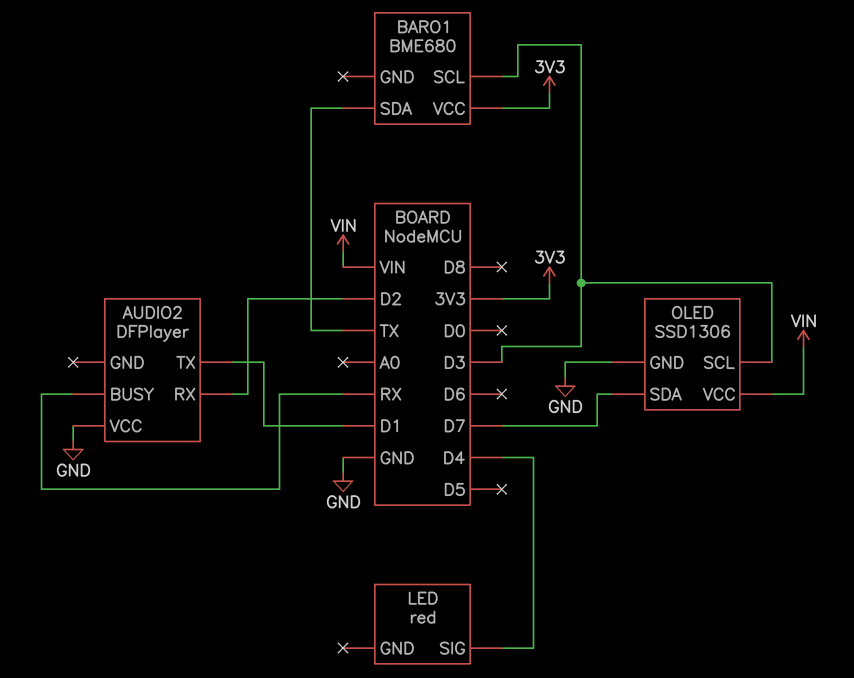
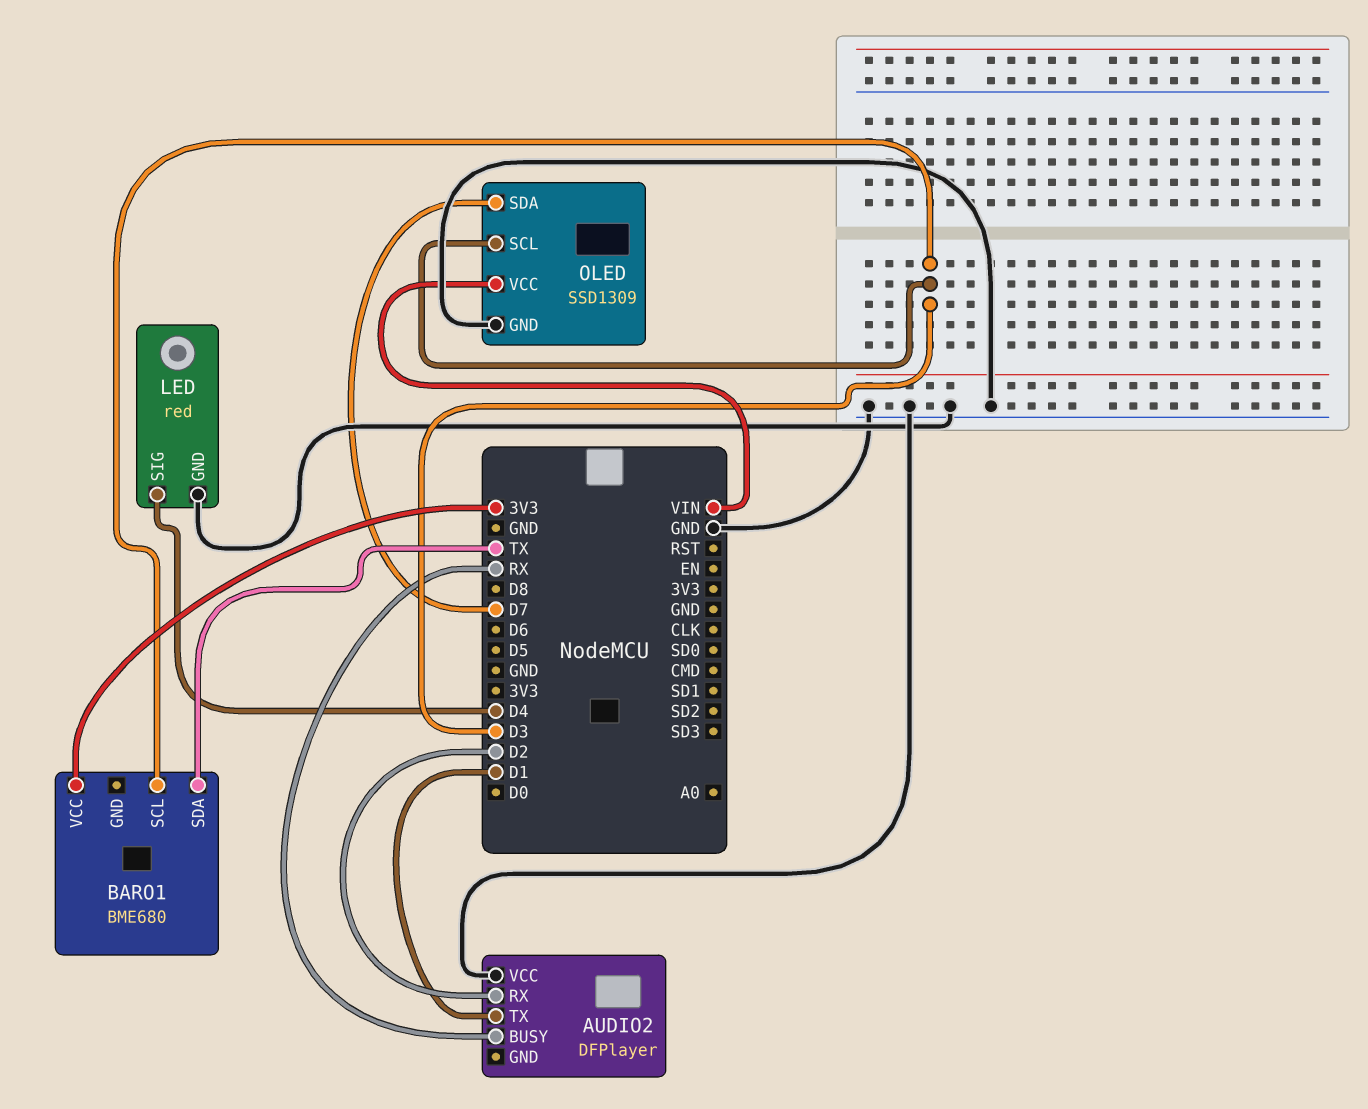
LED pin GND: none -> GND
OLED: SSD1306 -> SSD1309

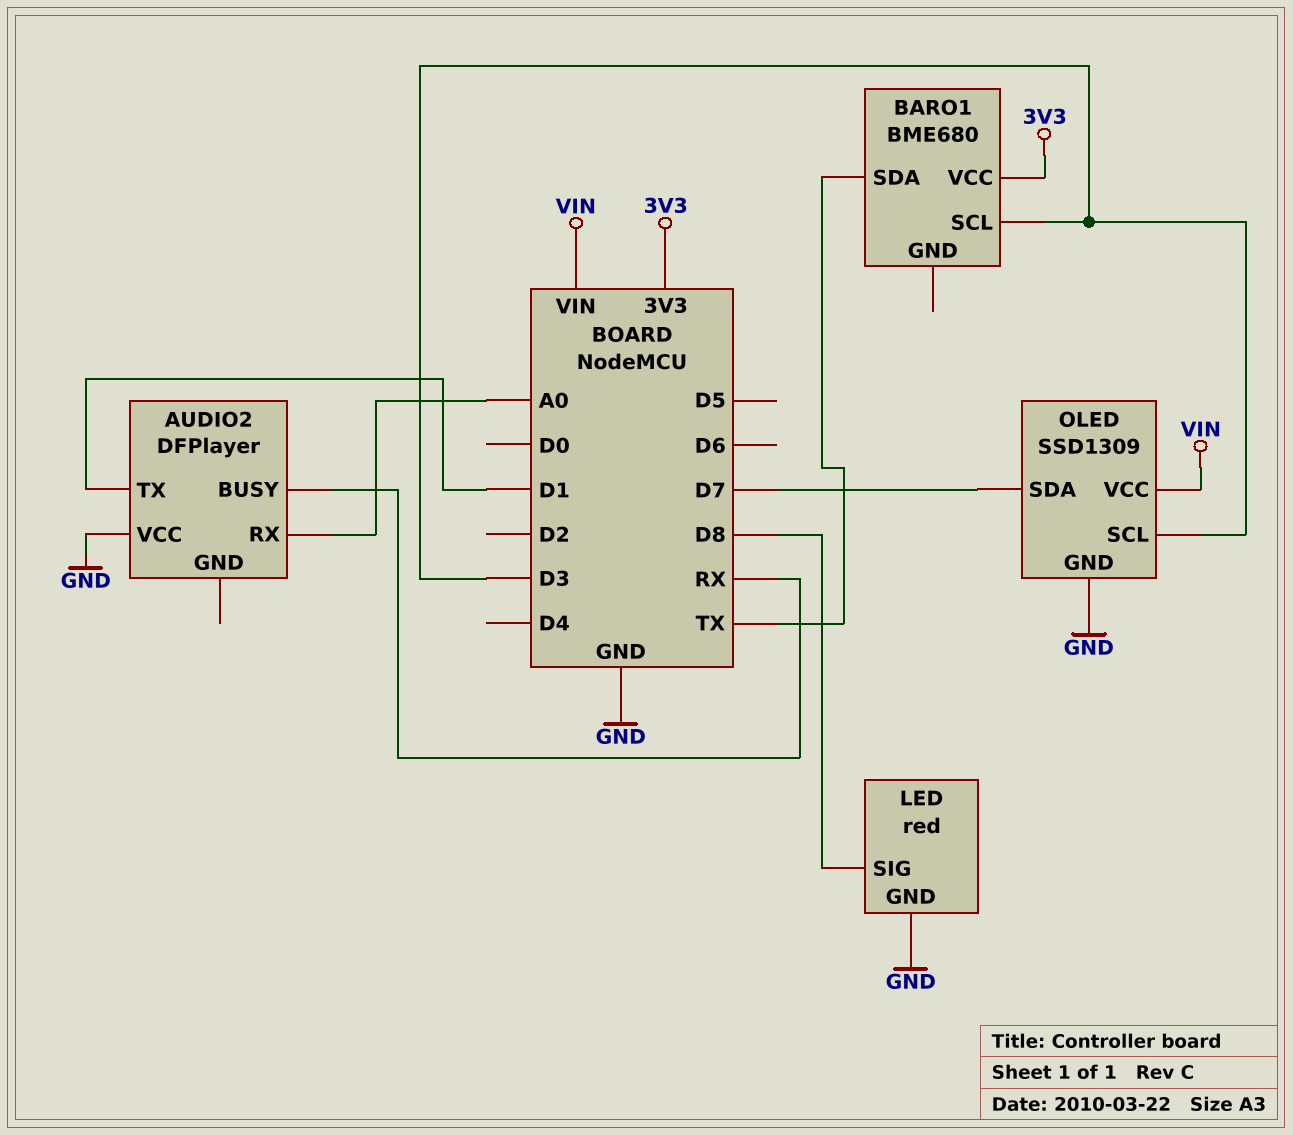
AUDIO2 pin RX: D2 -> A0
LED pin SIG: D4 -> D8

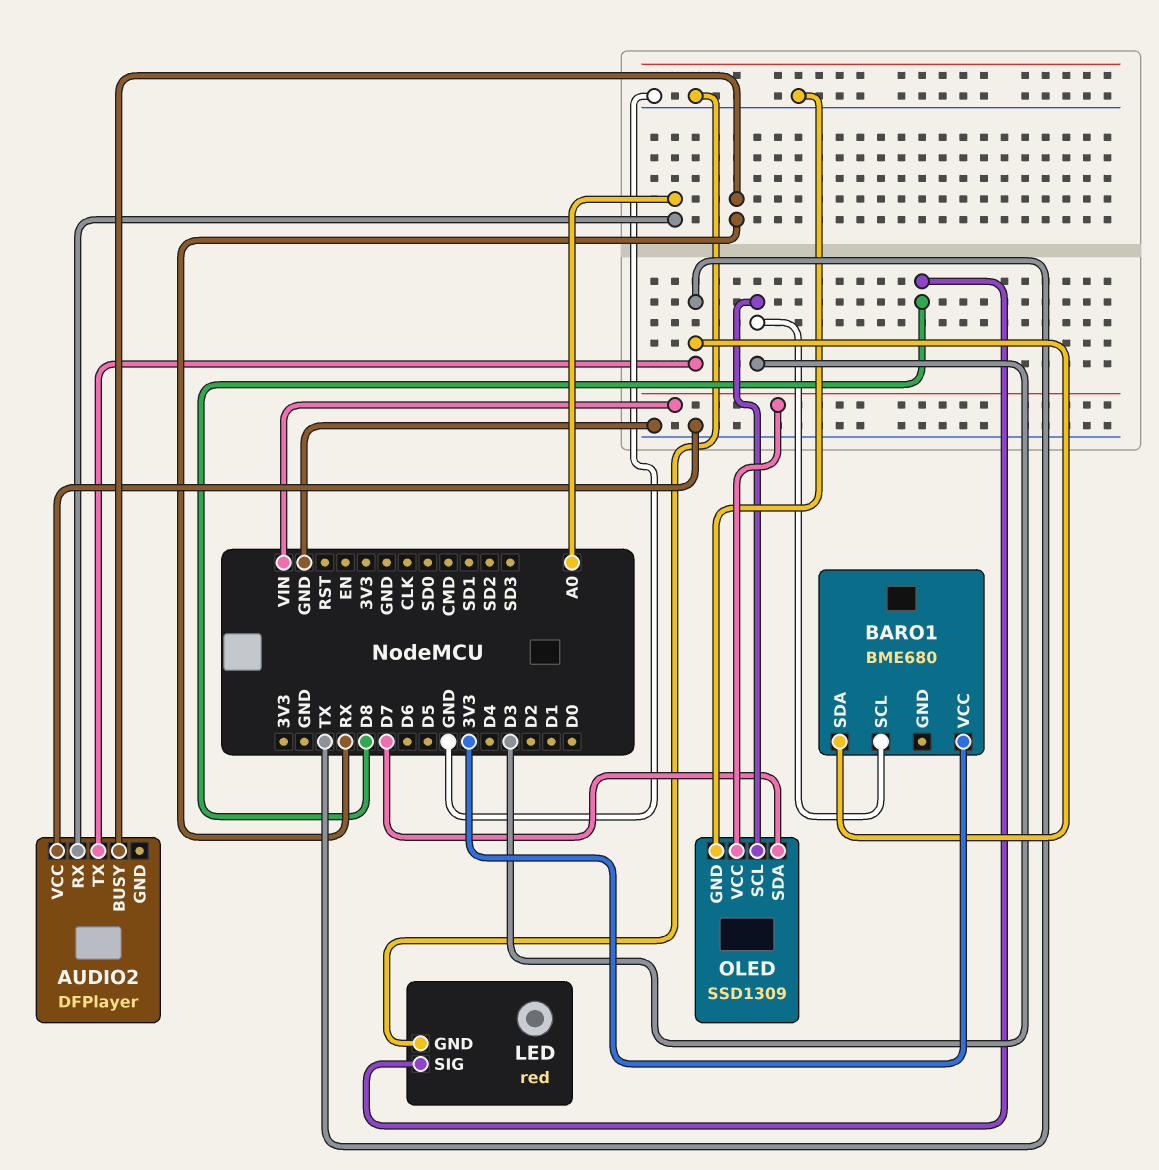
AUDIO2 pin TX: D1 -> TX

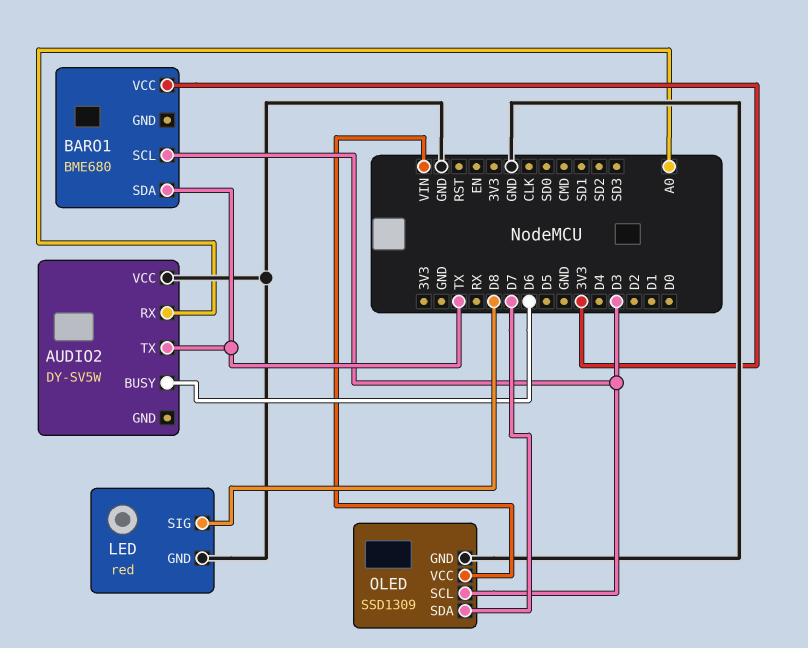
AUDIO2: DFPlayer -> DY-SV5W
AUDIO2 pin BUSY: RX -> D6

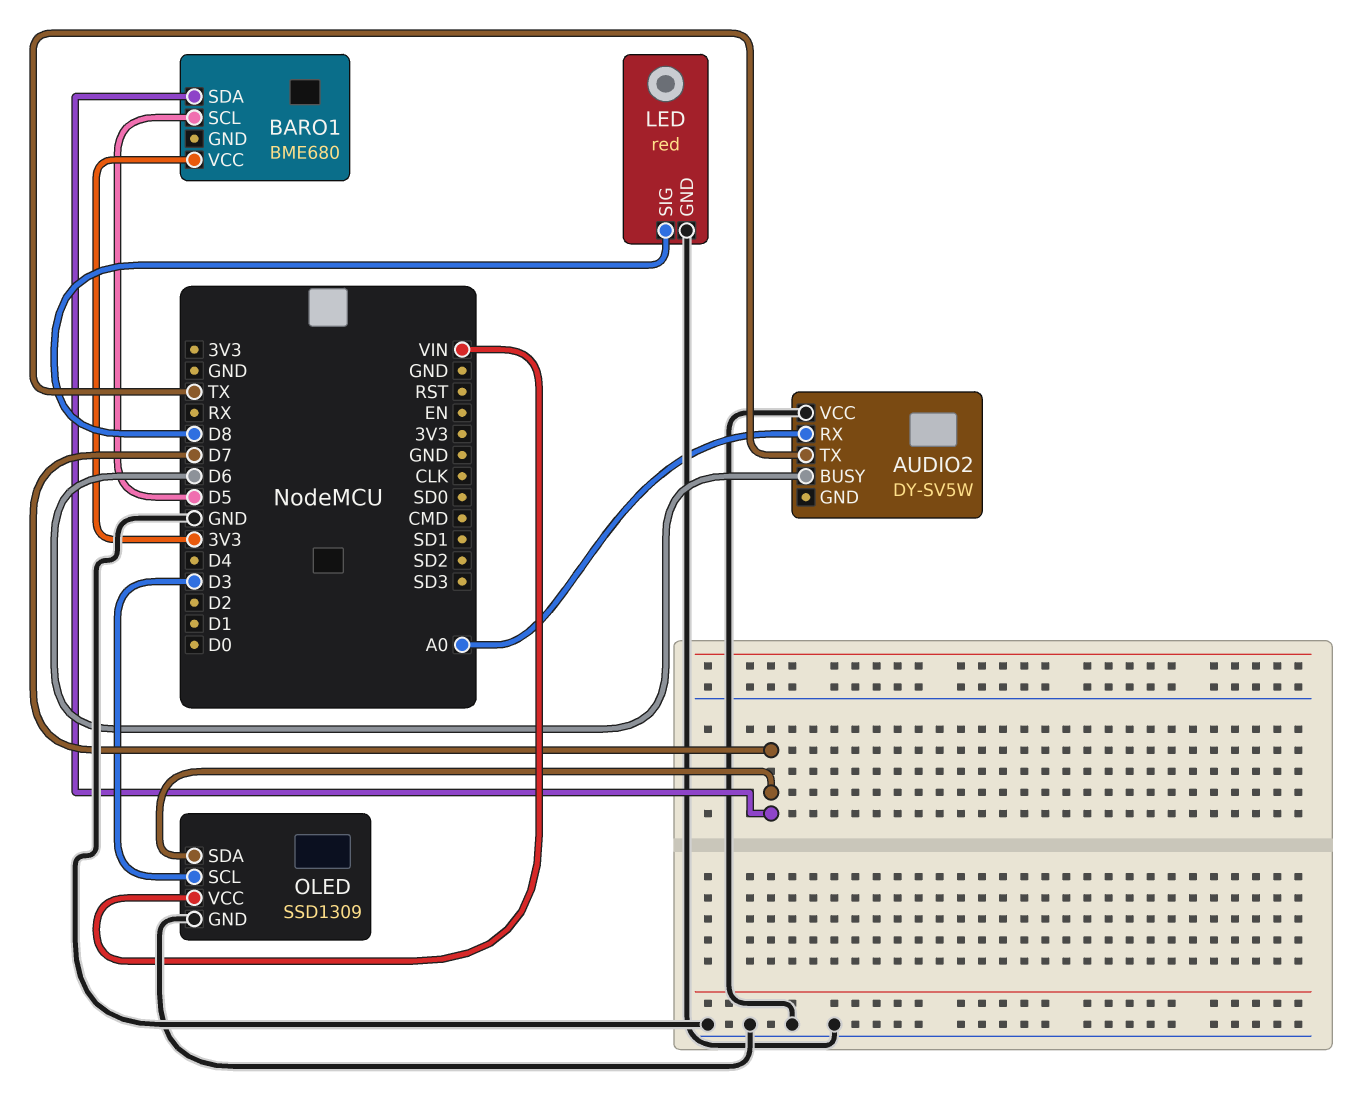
BARO1 pin SCL: D3 -> D5
BARO1 pin SDA: TX -> D7

